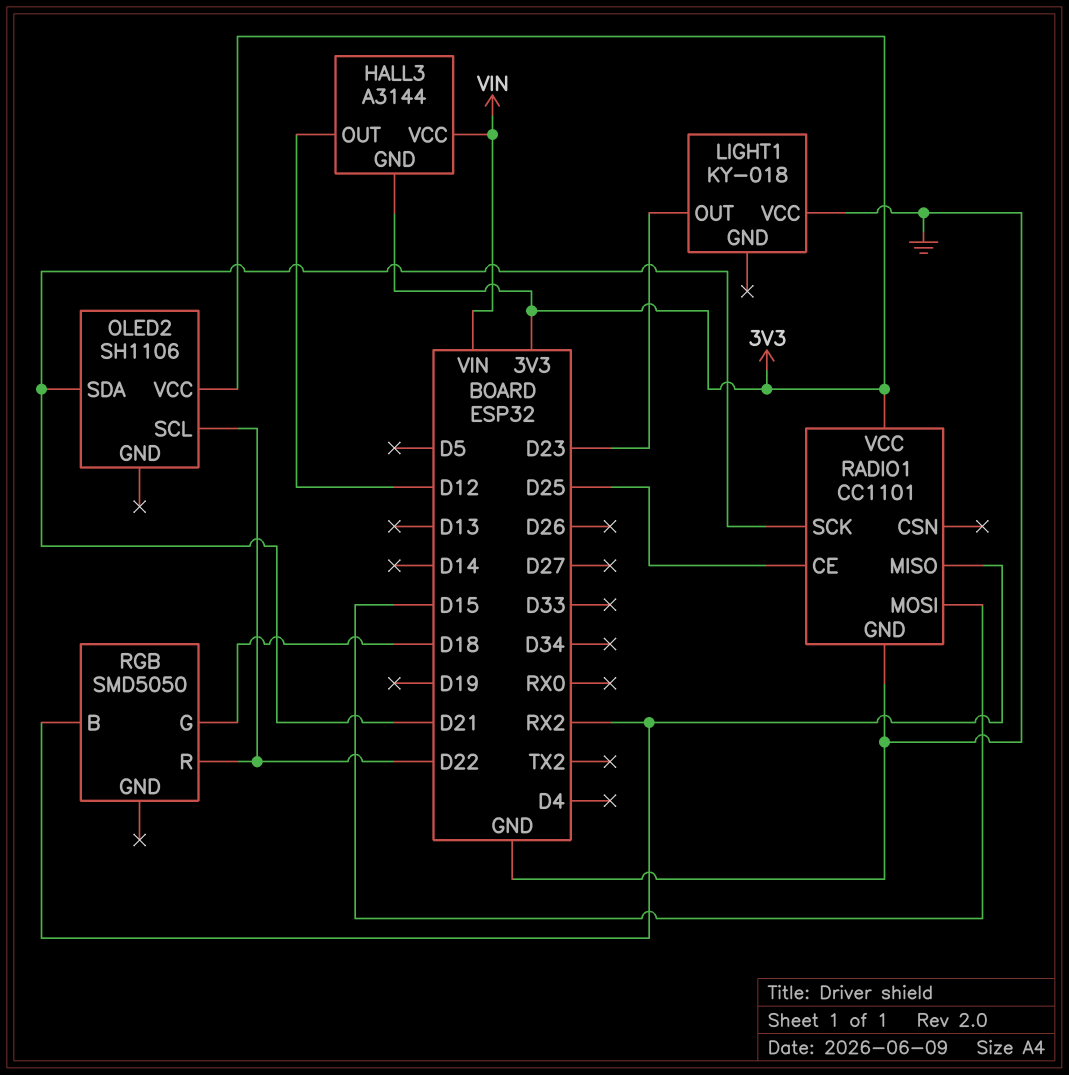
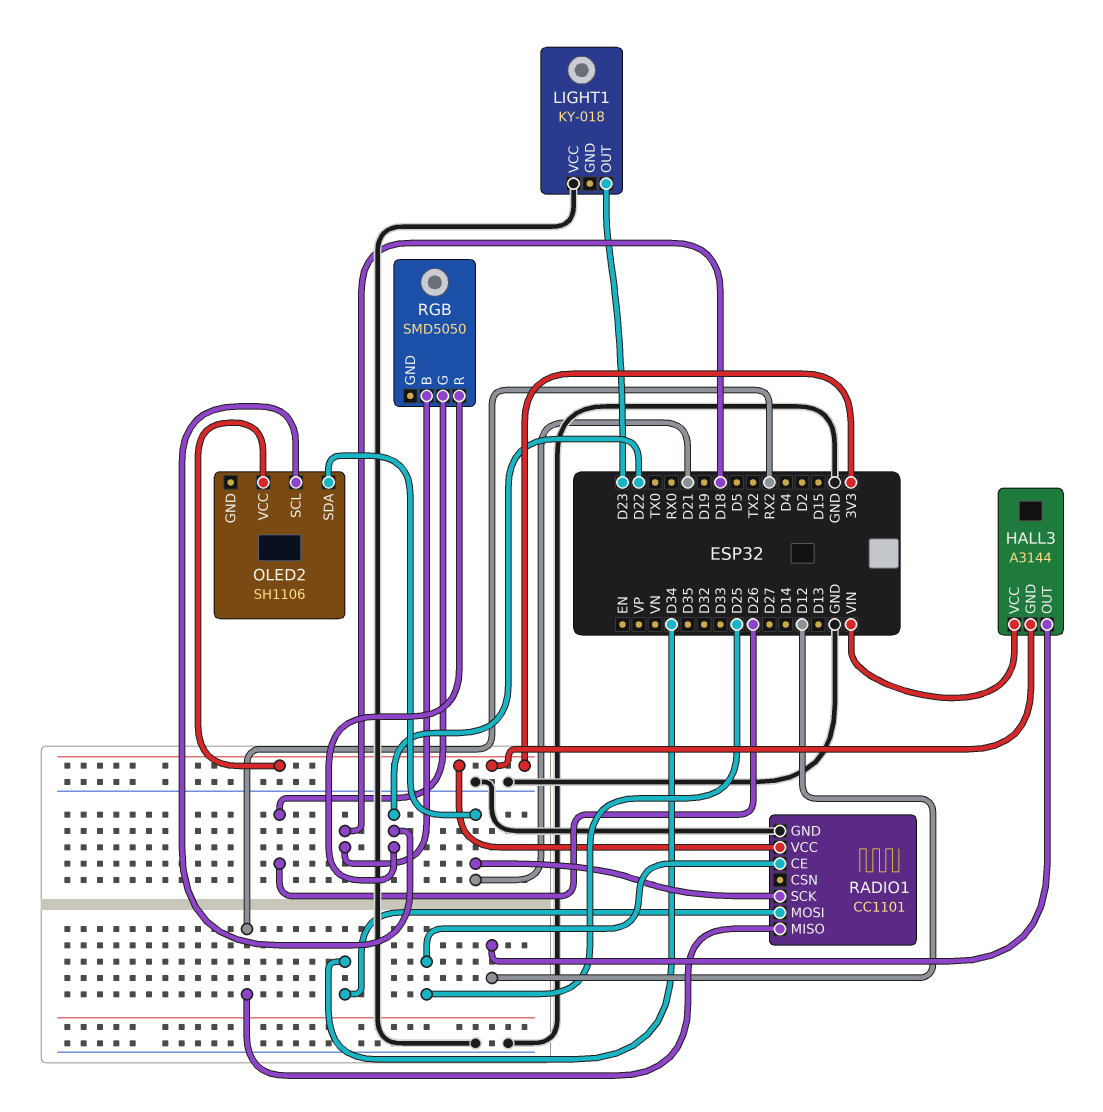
RADIO1 pin MOSI: D15 -> D34
RGB pin B: RX2 -> D18
RGB pin G: D18 -> D26

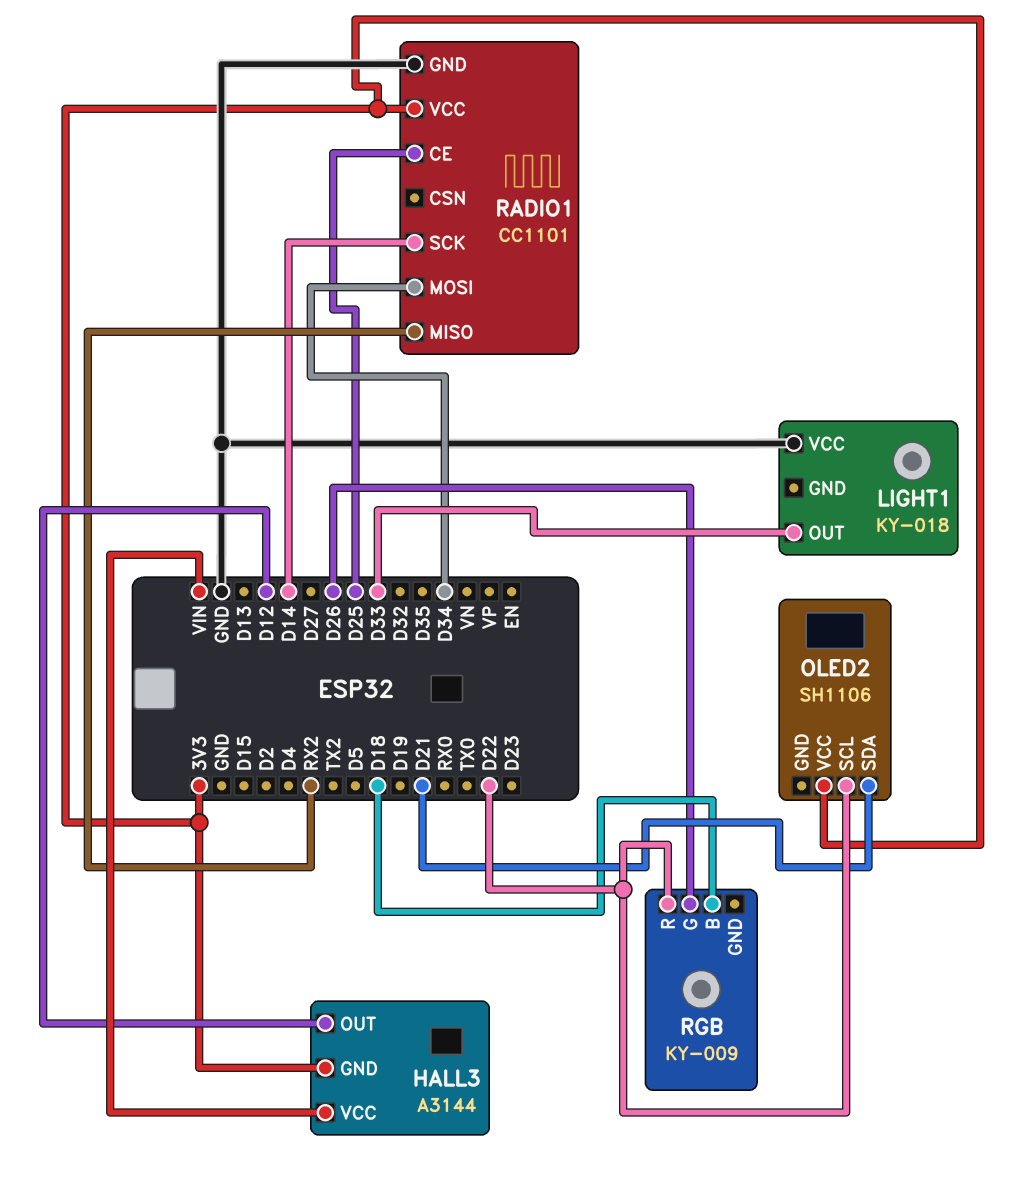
LIGHT1 pin OUT: D23 -> D33
RADIO1 pin SCK: D21 -> D14
RGB: SMD5050 -> KY-009

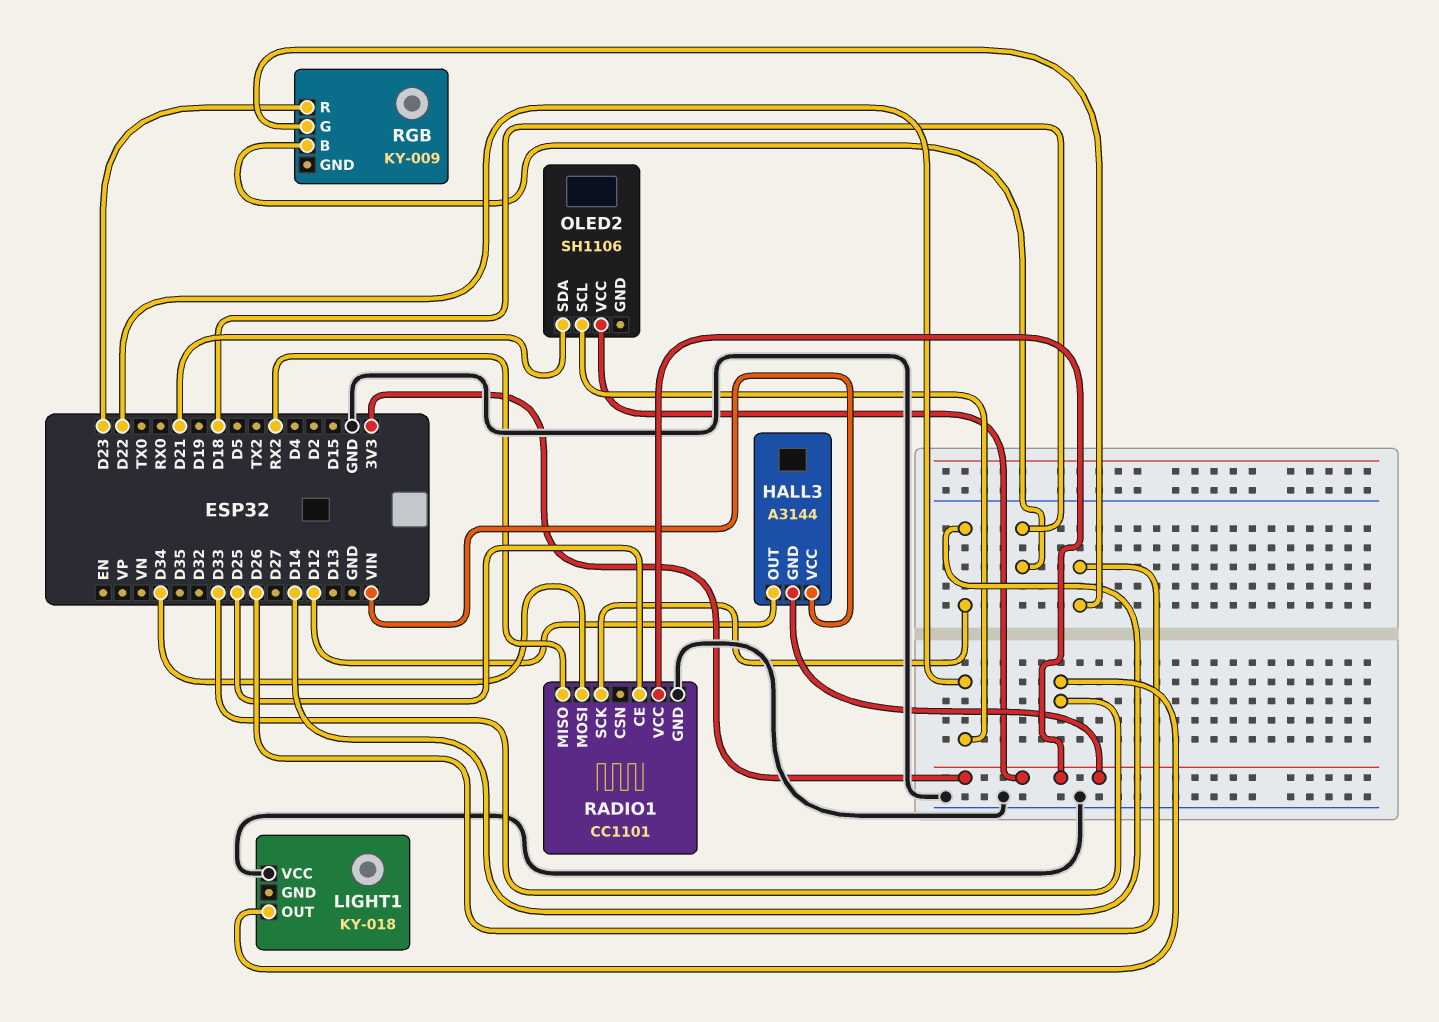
RGB pin R: D22 -> D23

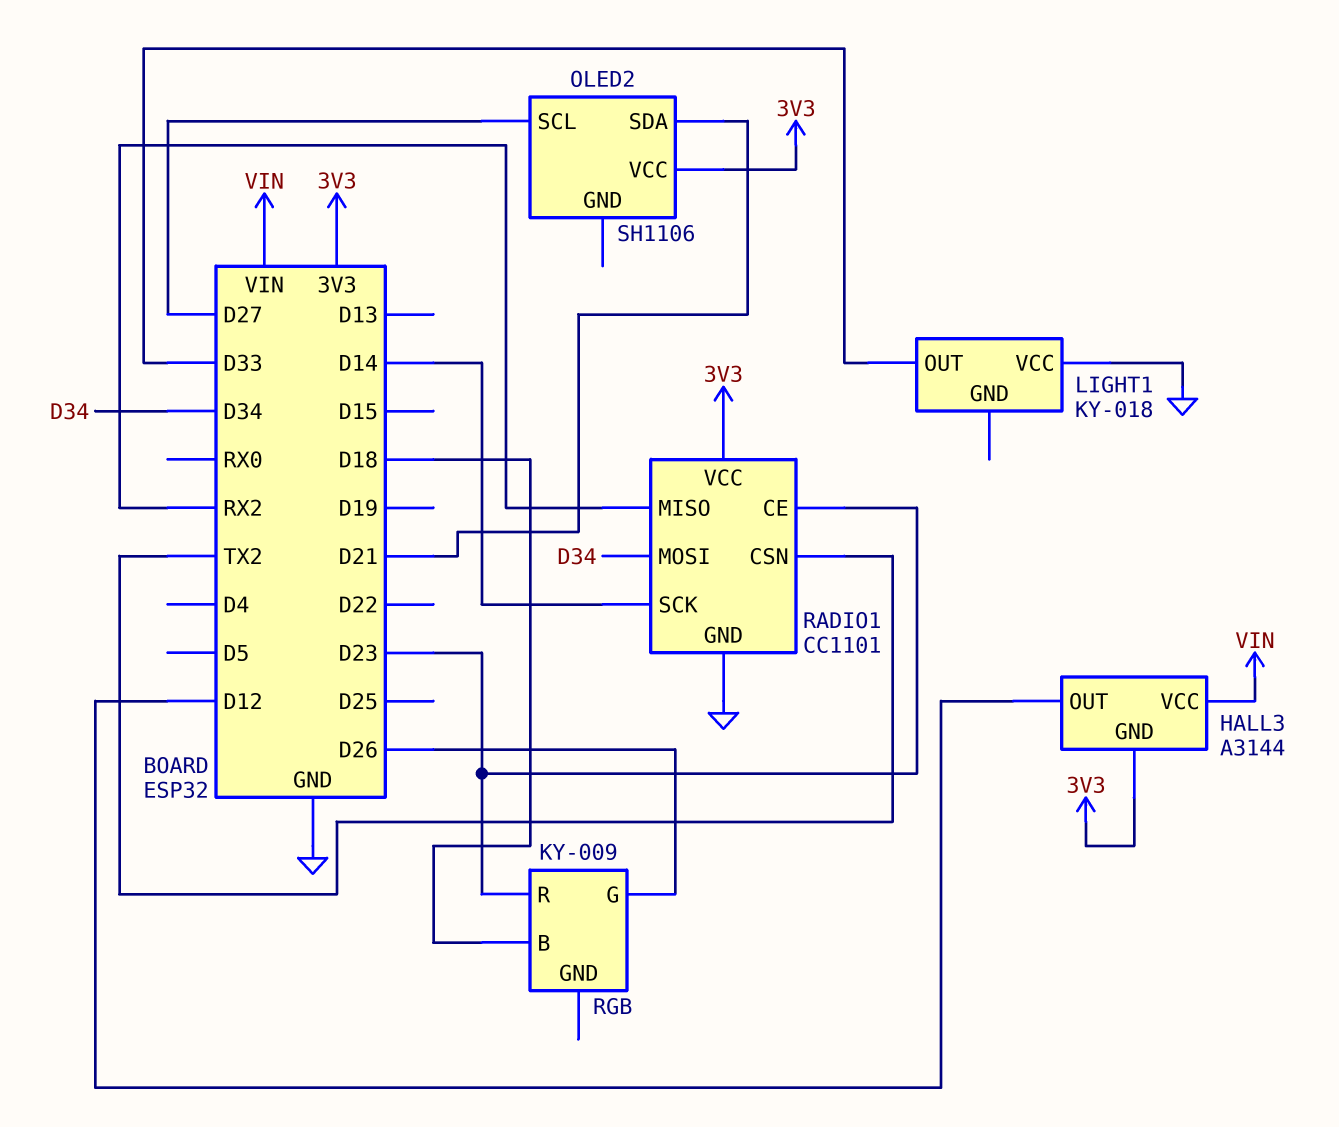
OLED2 pin SCL: D22 -> D27
RADIO1 pin CE: D25 -> D23
RADIO1 pin CSN: none -> TX2

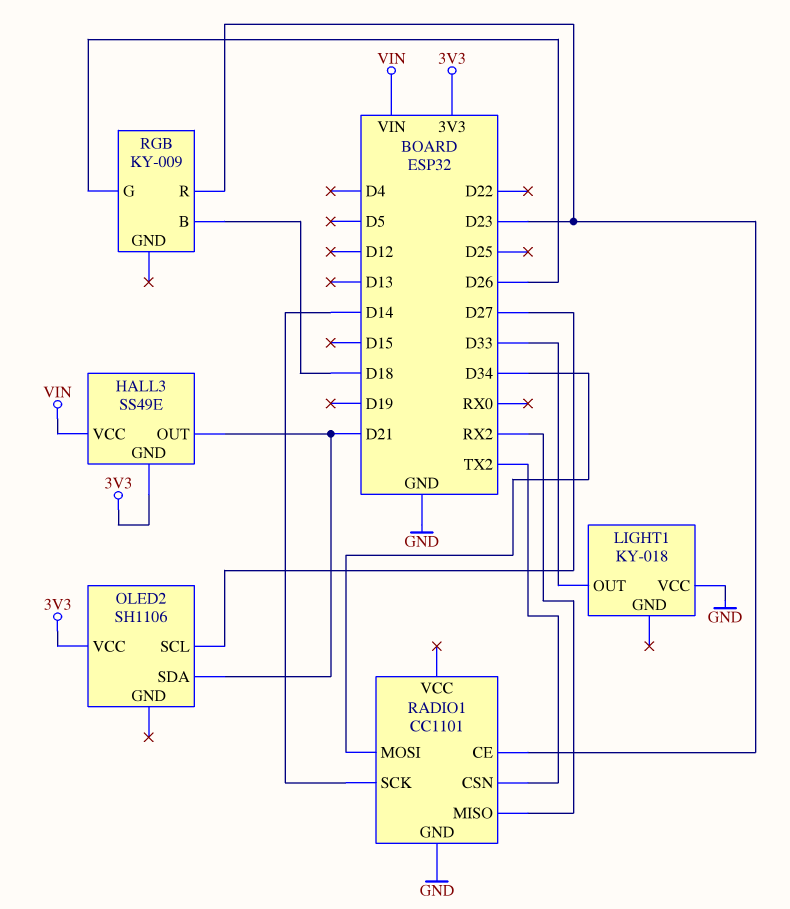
HALL3: A3144 -> SS49E
HALL3 pin OUT: D12 -> D21
RADIO1 pin VCC: 3V3 -> none

